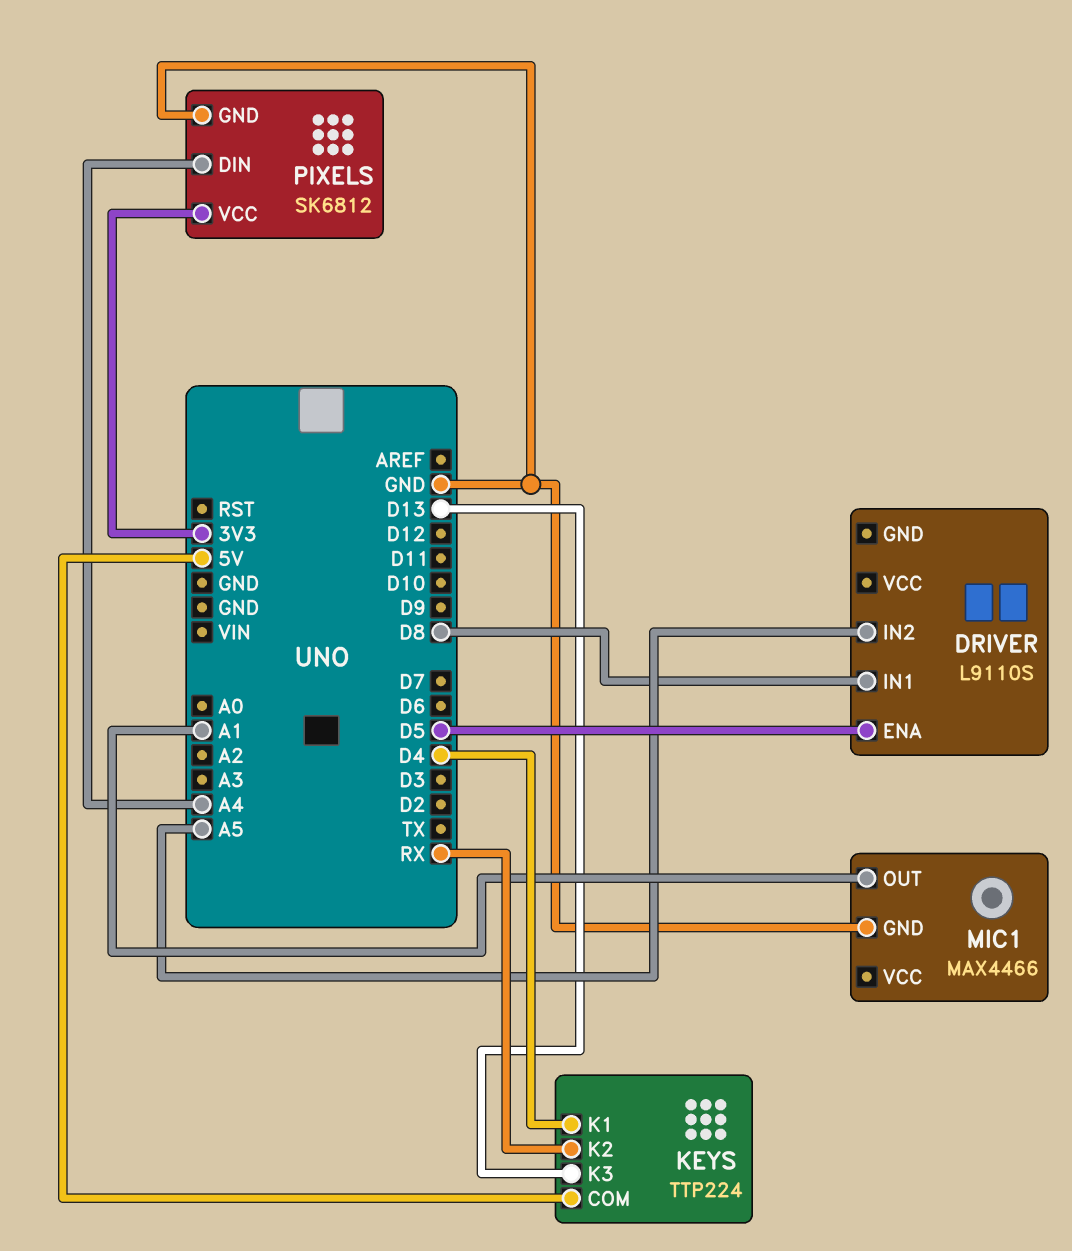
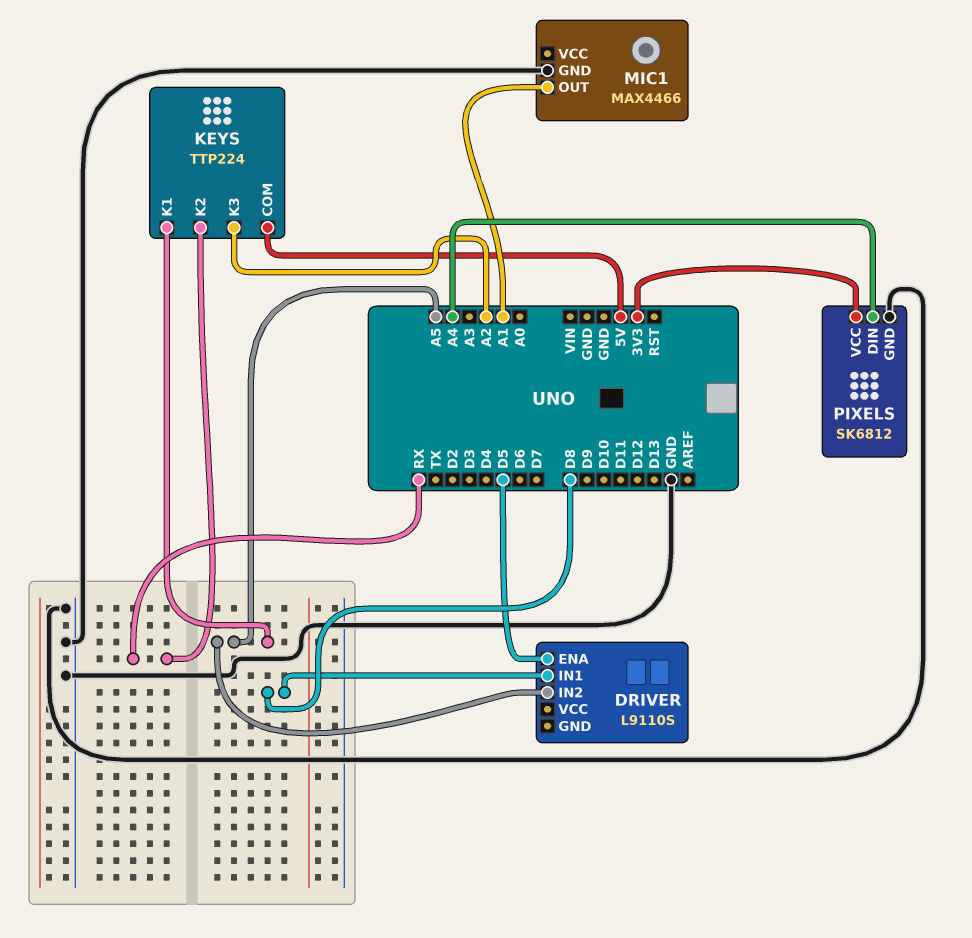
KEYS pin K1: D4 -> A5
KEYS pin K3: D13 -> A2

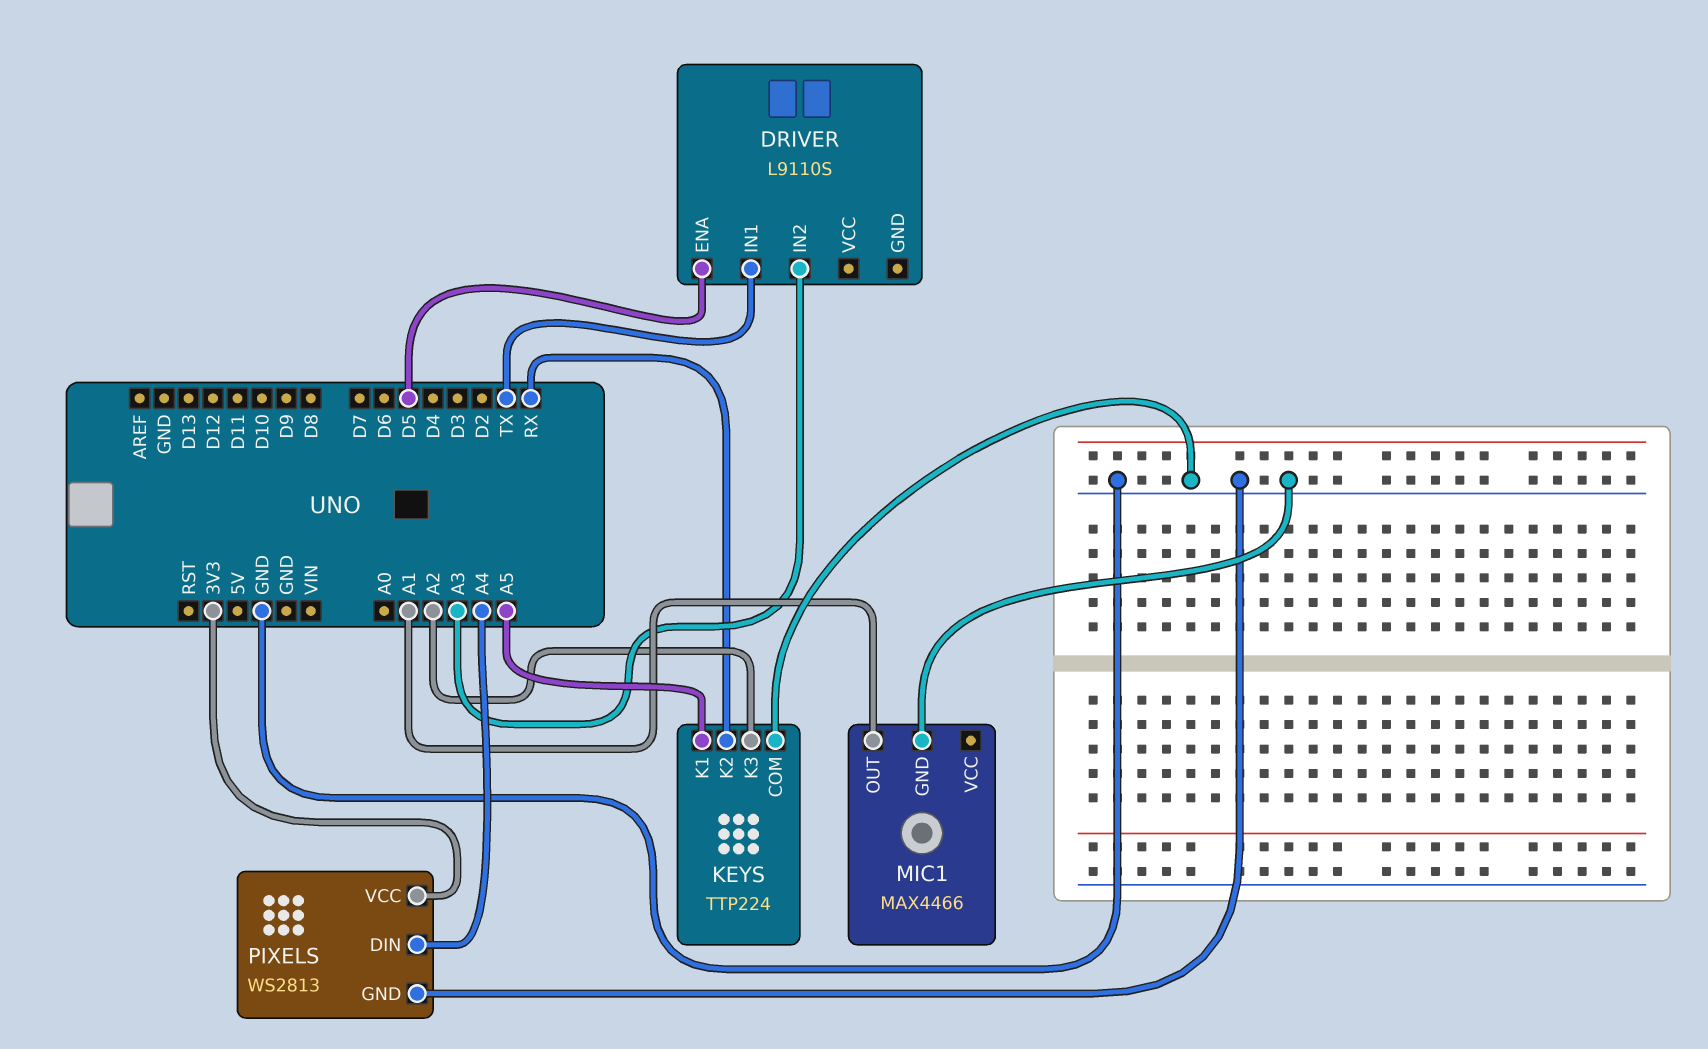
DRIVER pin IN1: D8 -> TX
DRIVER pin IN2: A5 -> A3
KEYS pin COM: 5V -> GND
PIXELS: SK6812 -> WS2813

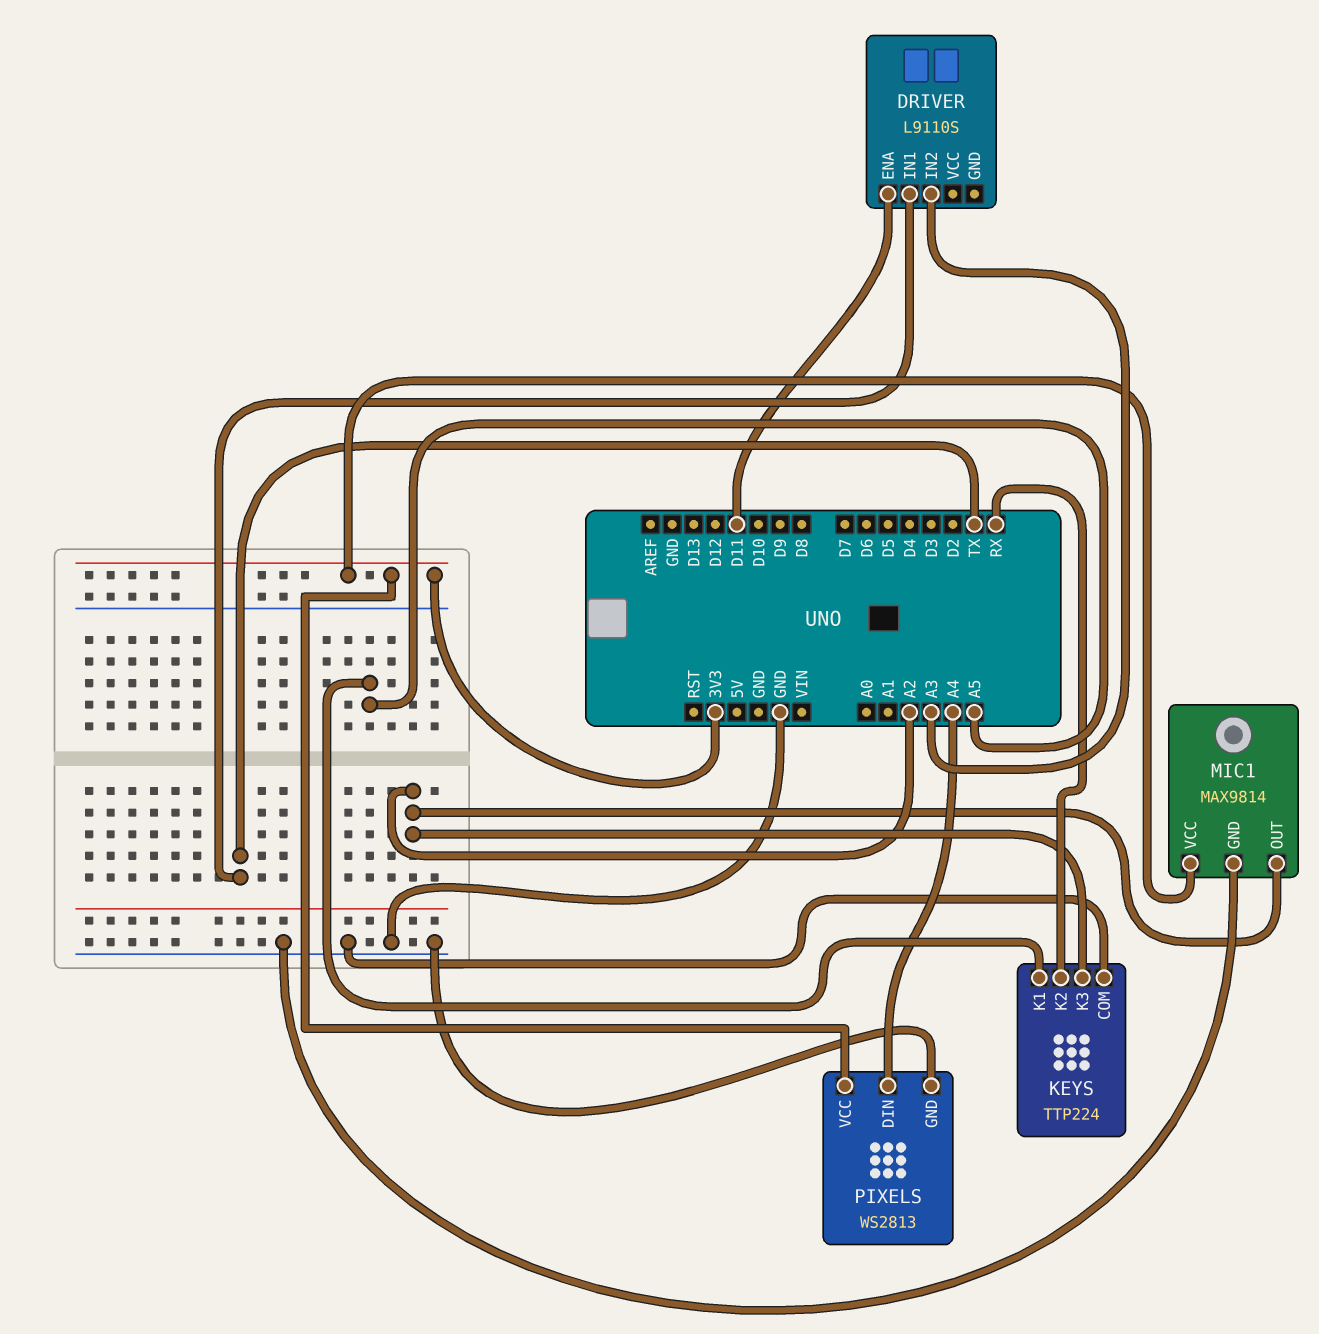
DRIVER pin ENA: D5 -> D11
MIC1: MAX4466 -> MAX9814
MIC1 pin OUT: A1 -> A2
MIC1 pin VCC: none -> 3V3

